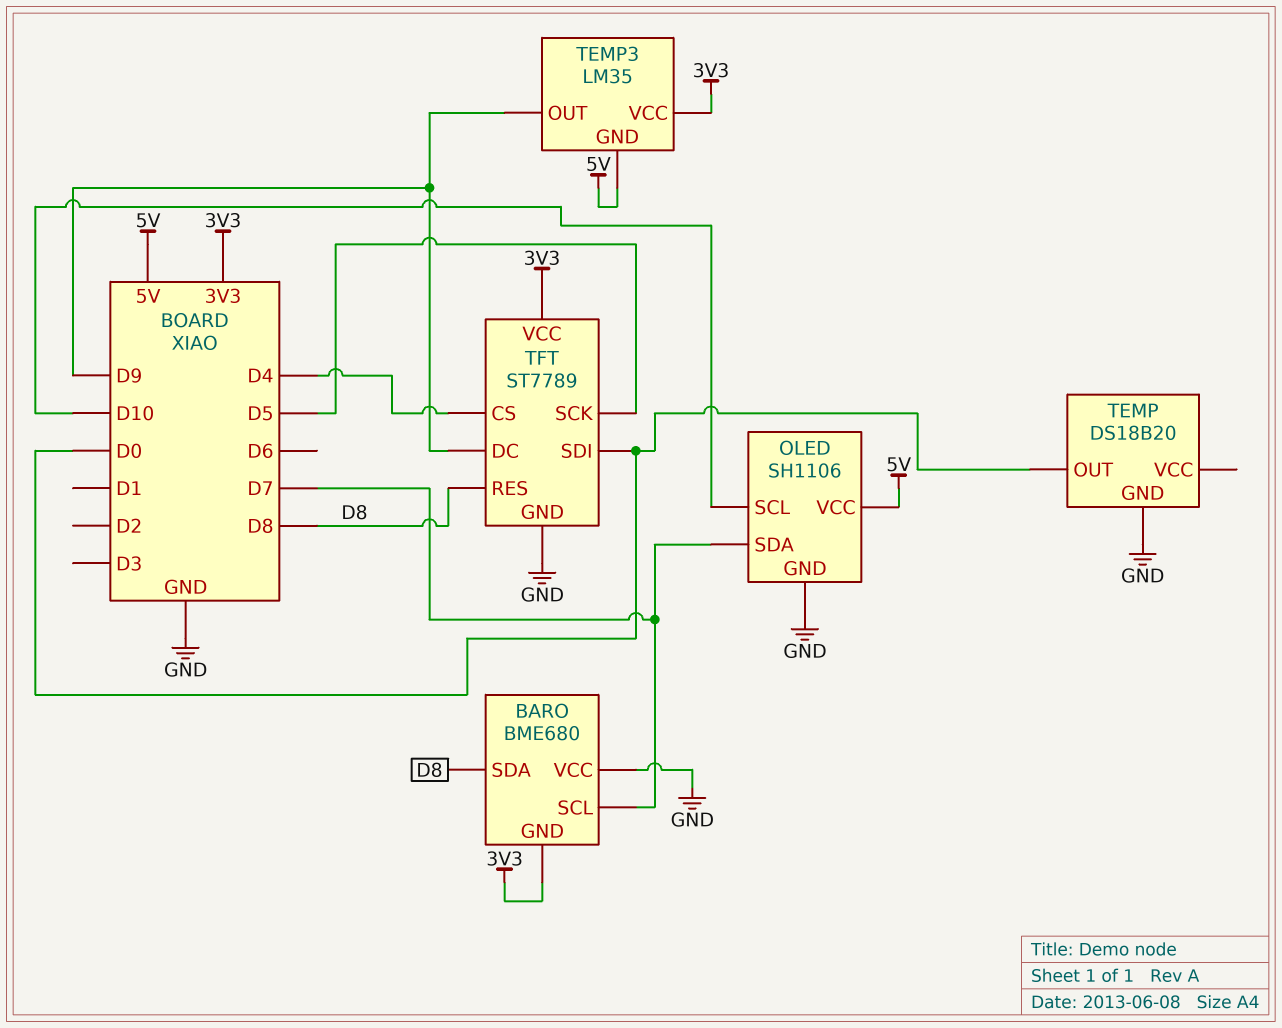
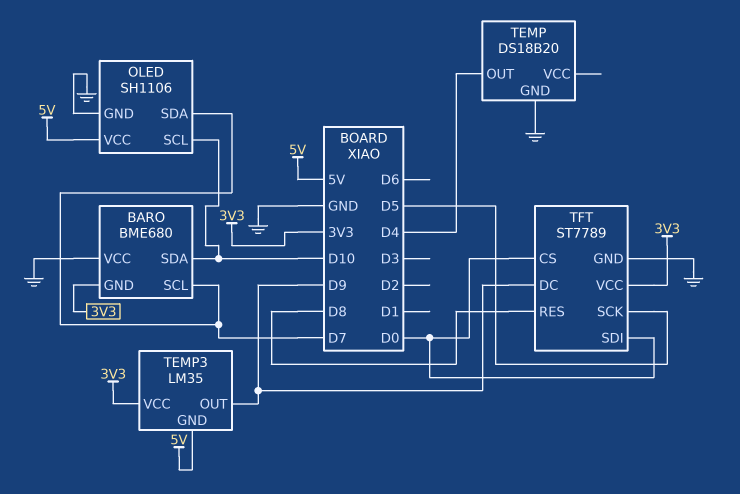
BARO pin SDA: D8 -> D10
TEMP pin OUT: D0 -> D4
TFT pin CS: D4 -> D0

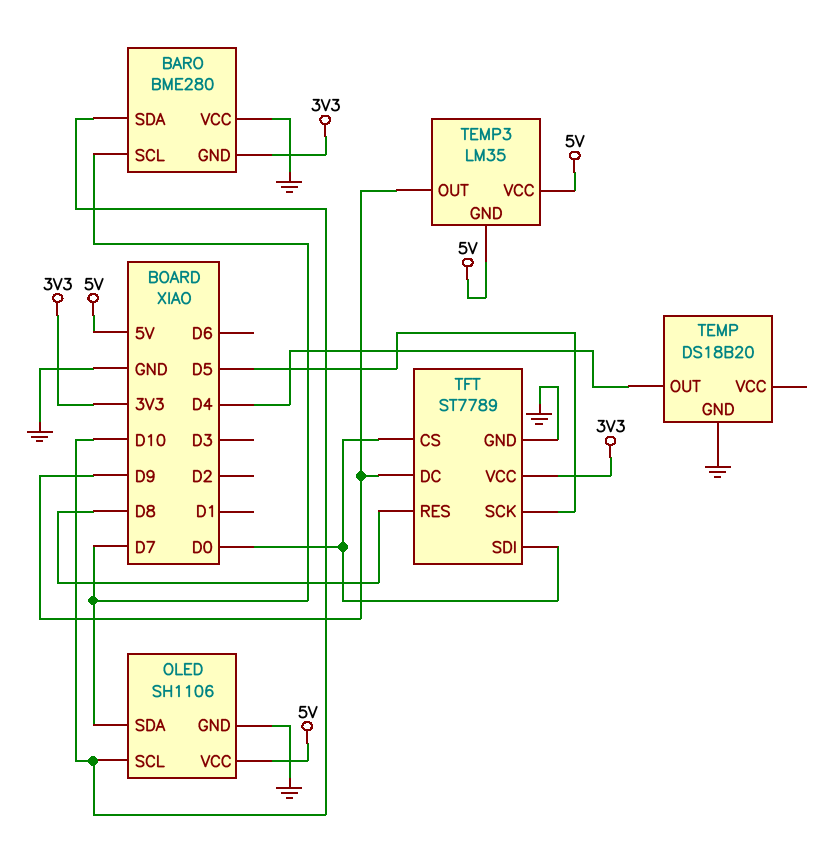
BARO: BME680 -> BME280
TEMP3 pin VCC: 3V3 -> 5V

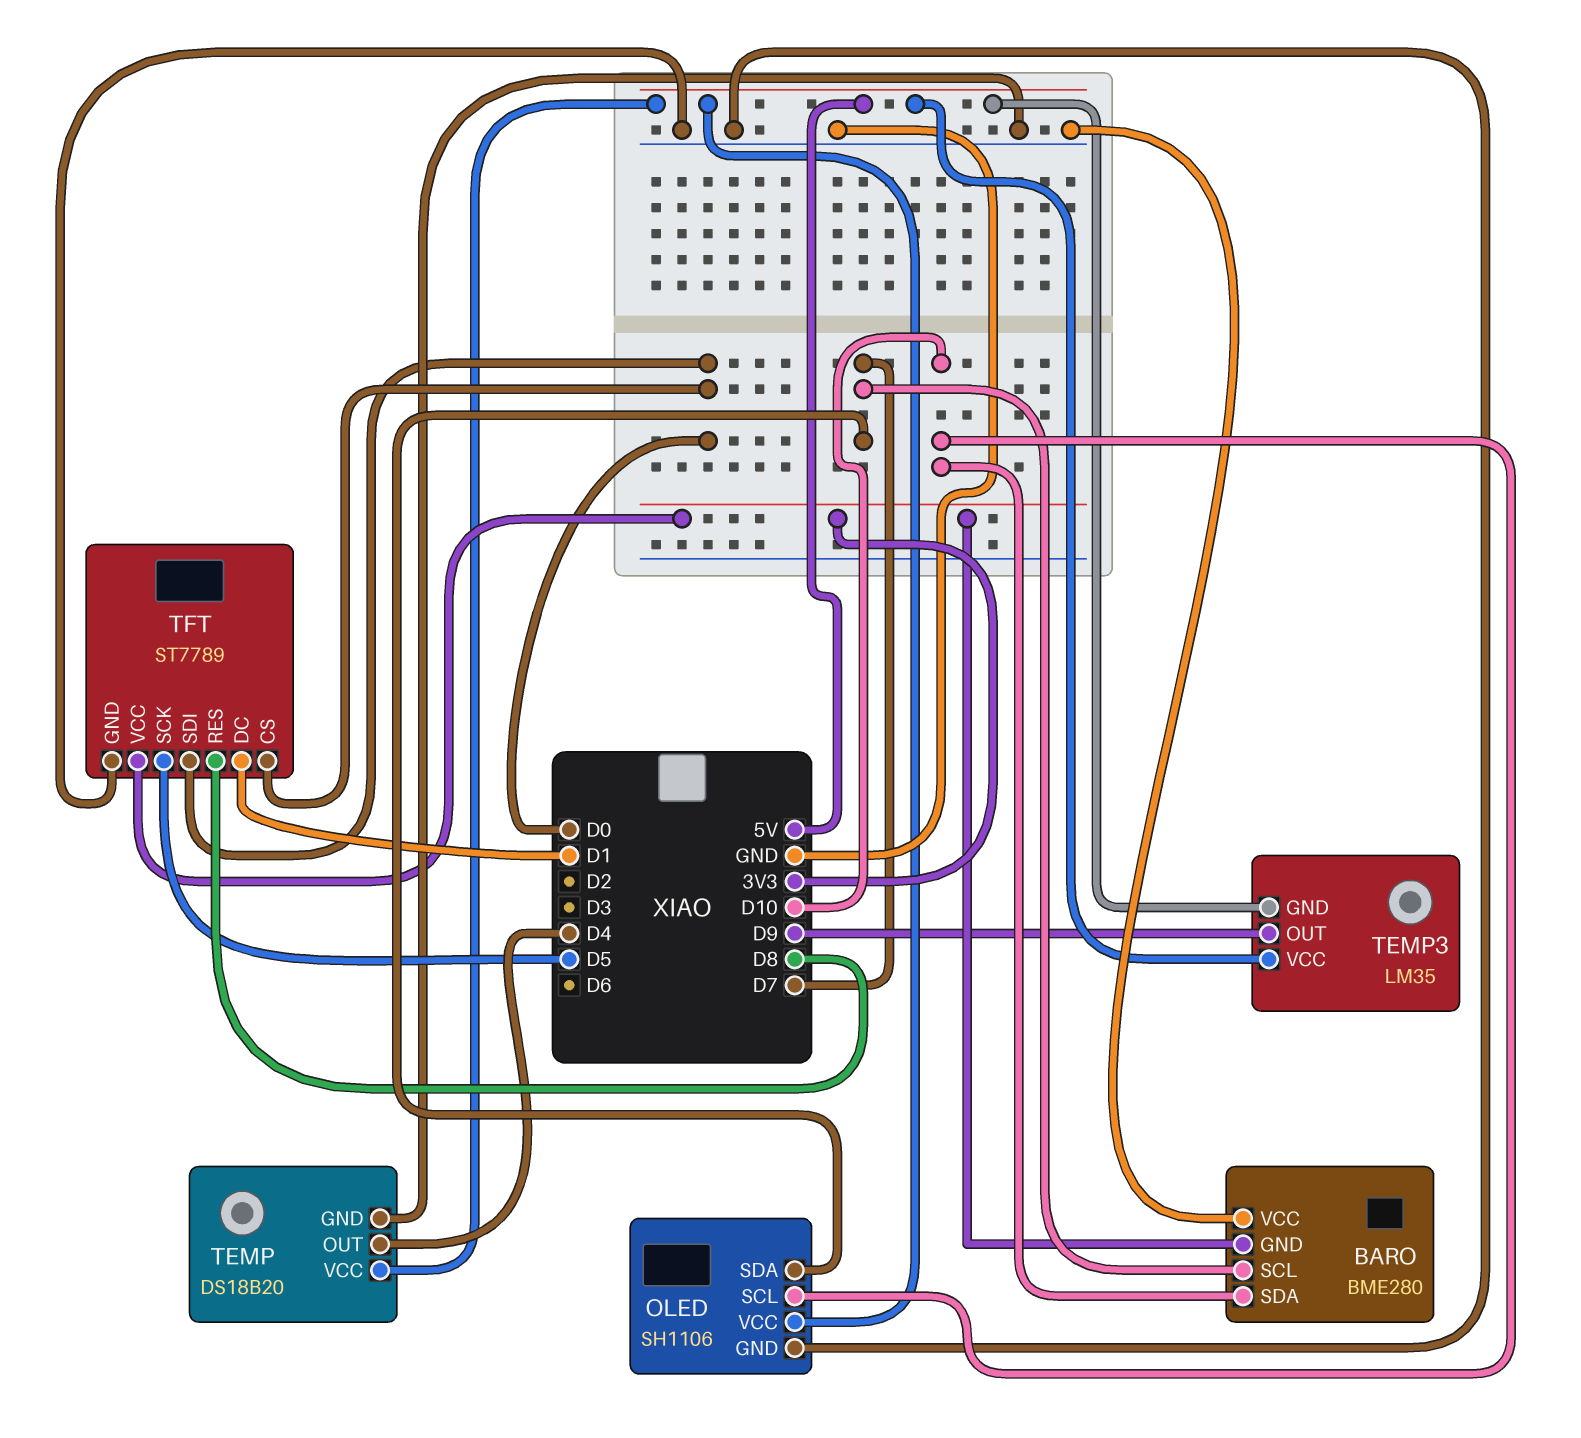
TEMP pin VCC: none -> 5V
TFT pin DC: D9 -> D1

